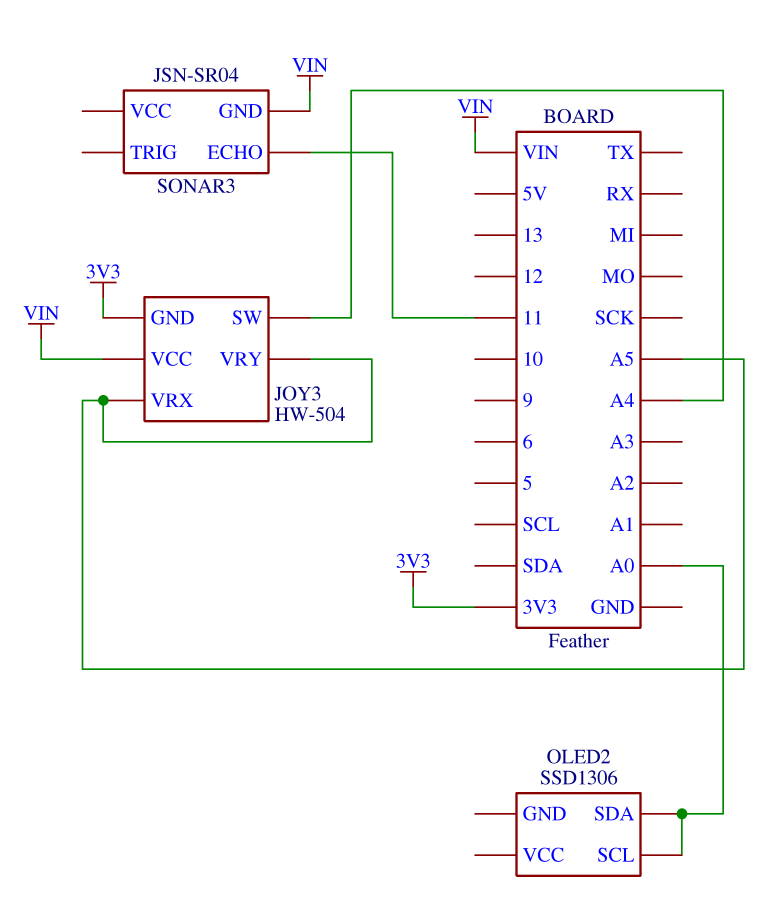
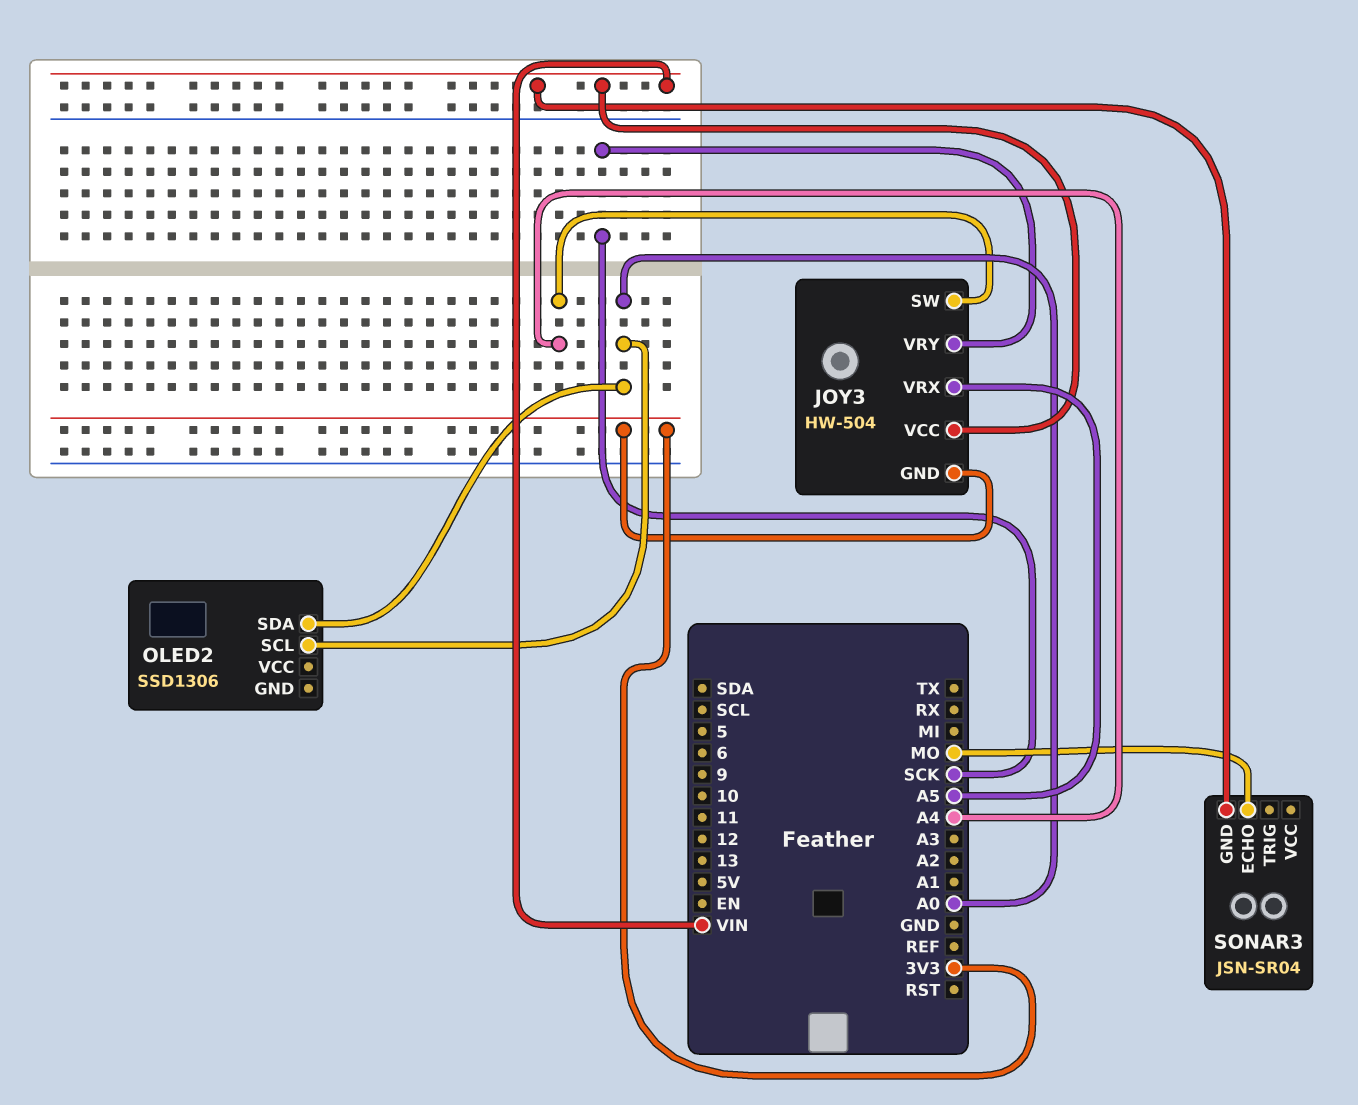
JOY3 pin VRY: A5 -> SCK
SONAR3 pin ECHO: 11 -> MO

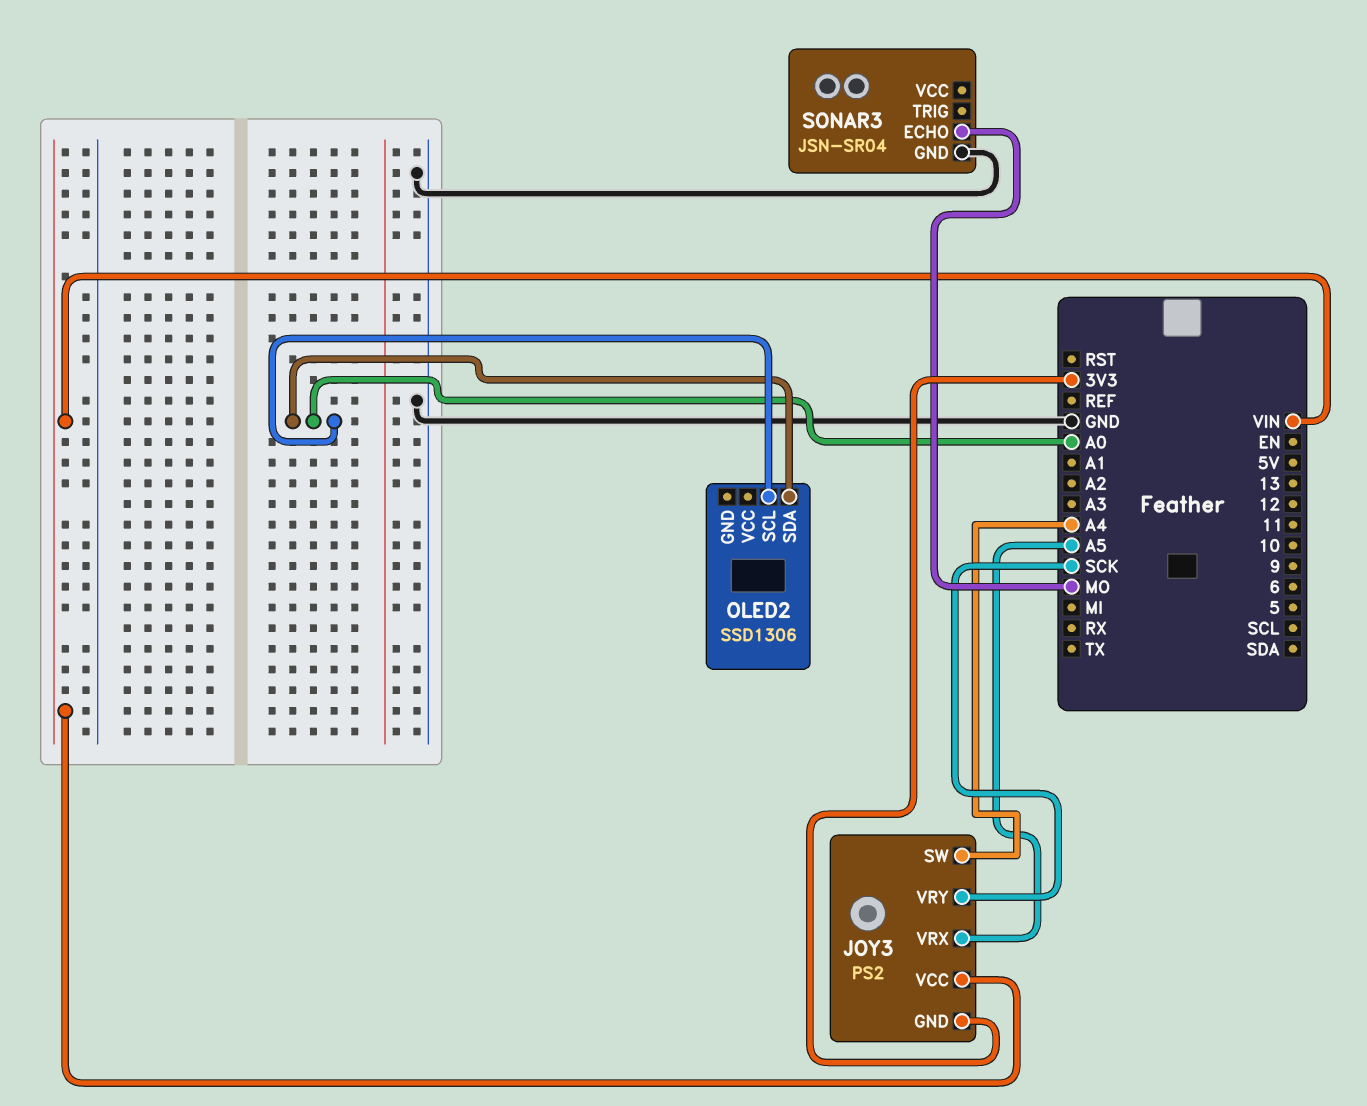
JOY3: HW-504 -> PS2
SONAR3 pin GND: VIN -> GND

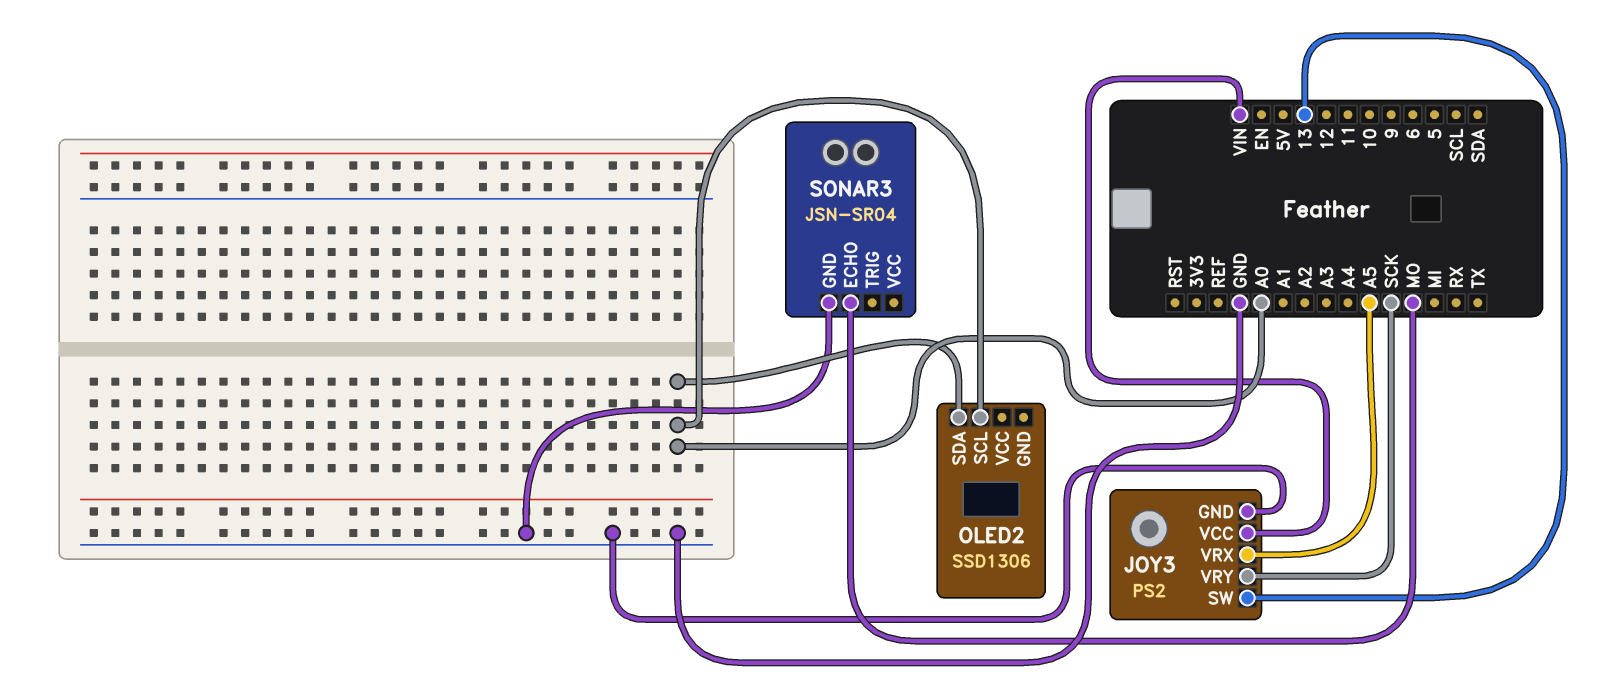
JOY3 pin GND: 3V3 -> GND
JOY3 pin SW: A4 -> 13

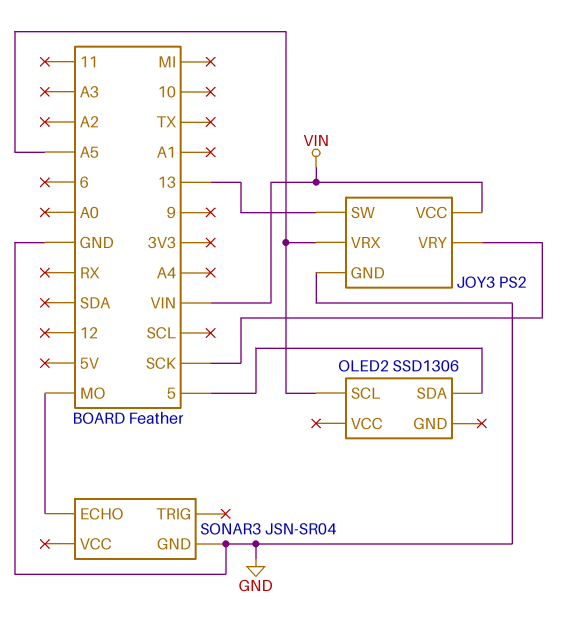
OLED2 pin SCL: A0 -> A5
OLED2 pin SDA: A0 -> 5

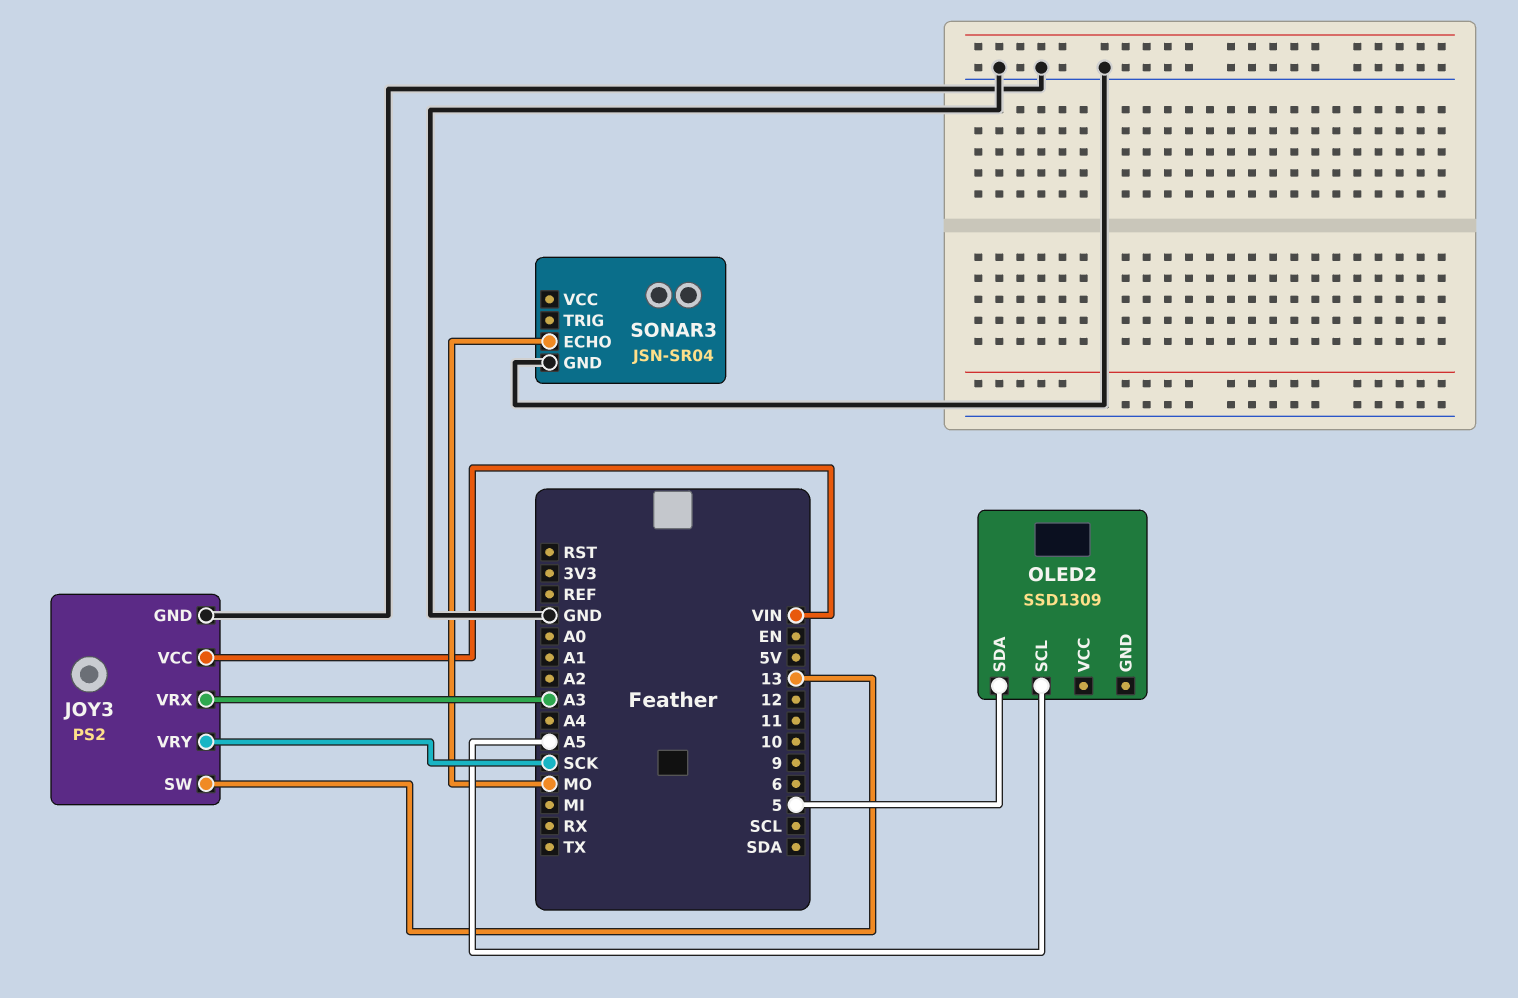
JOY3 pin VRX: A5 -> A3
OLED2: SSD1306 -> SSD1309

